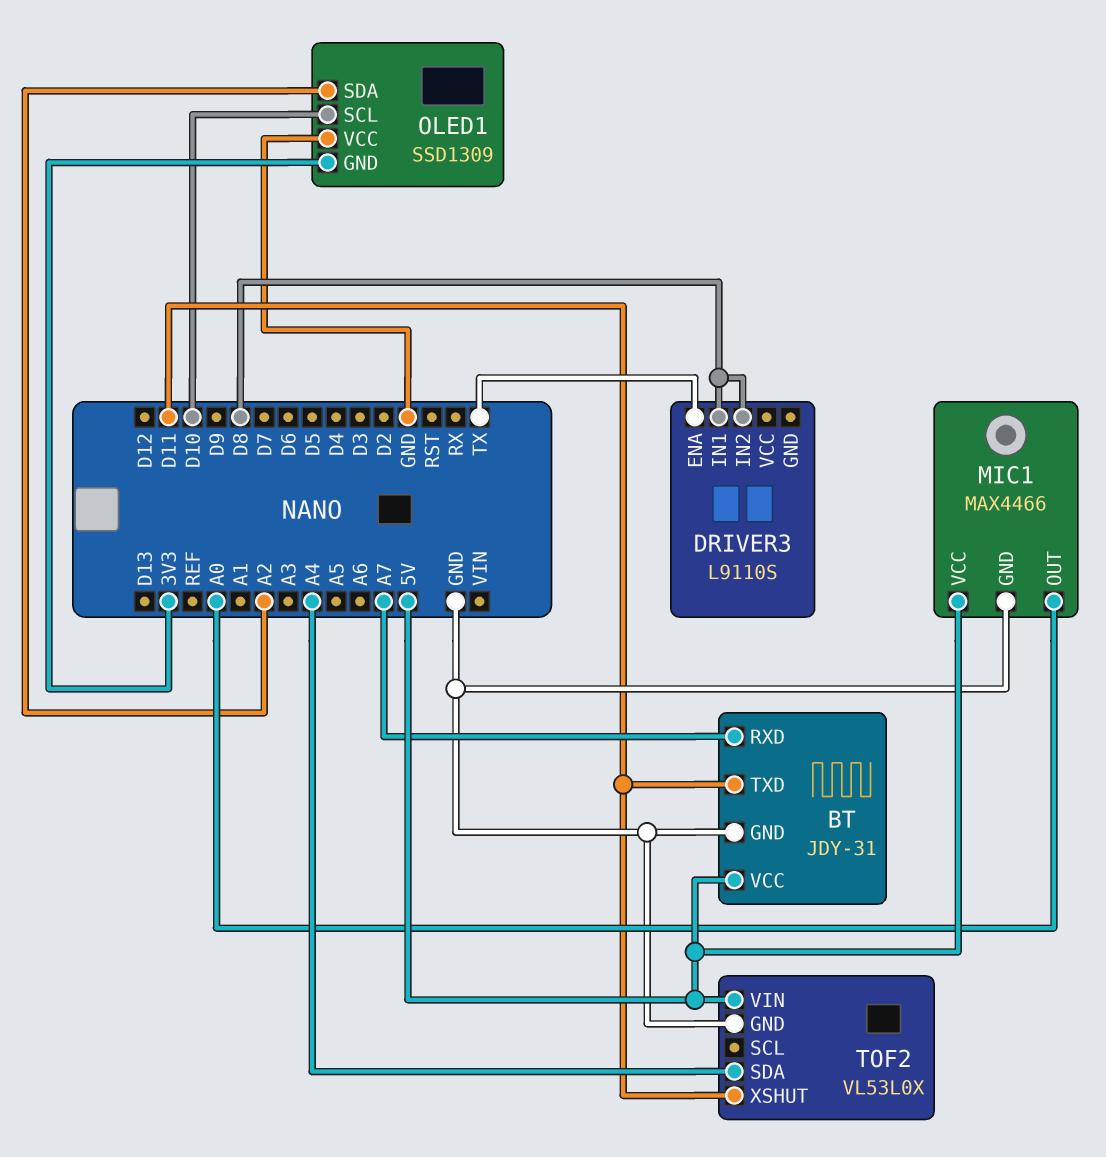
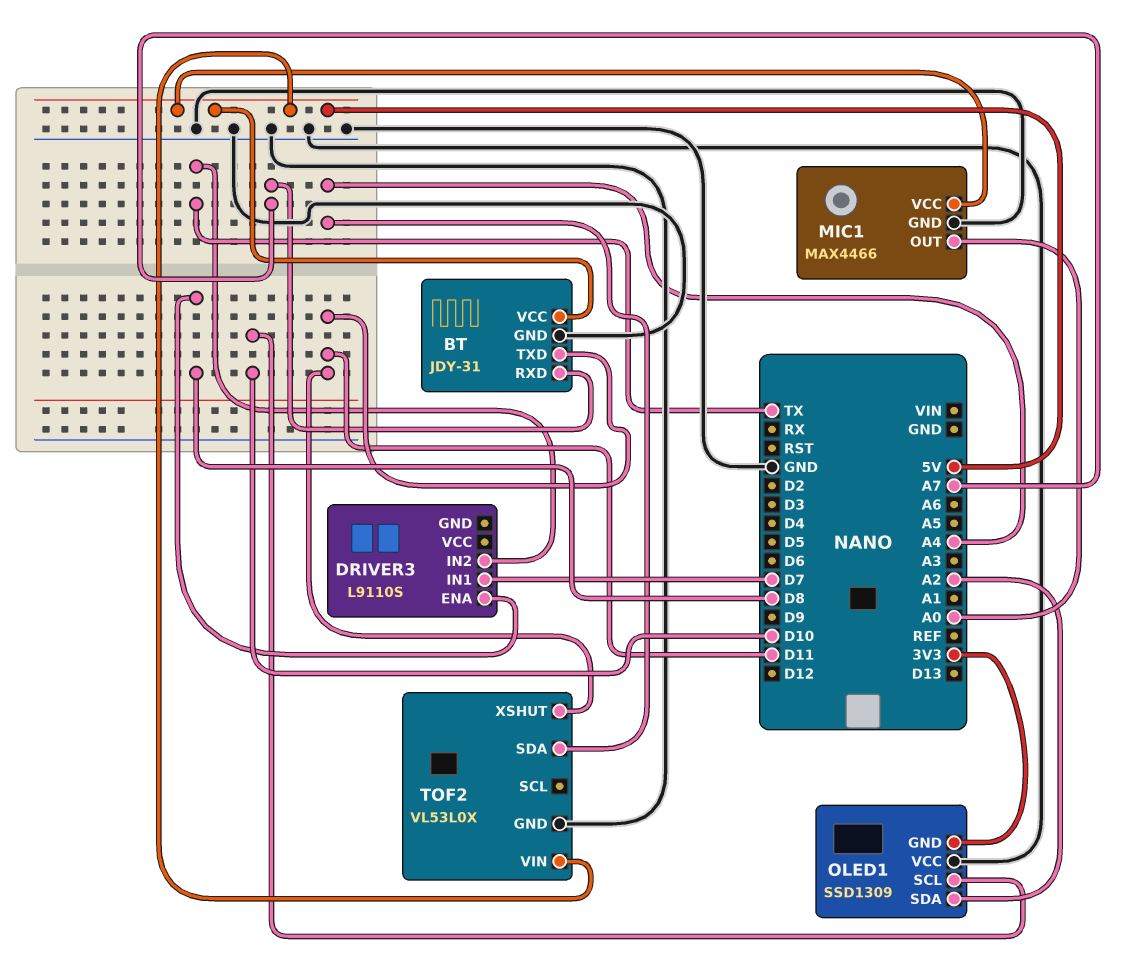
DRIVER3 pin ENA: TX -> D8
DRIVER3 pin IN1: D8 -> D7
DRIVER3 pin IN2: D8 -> TX

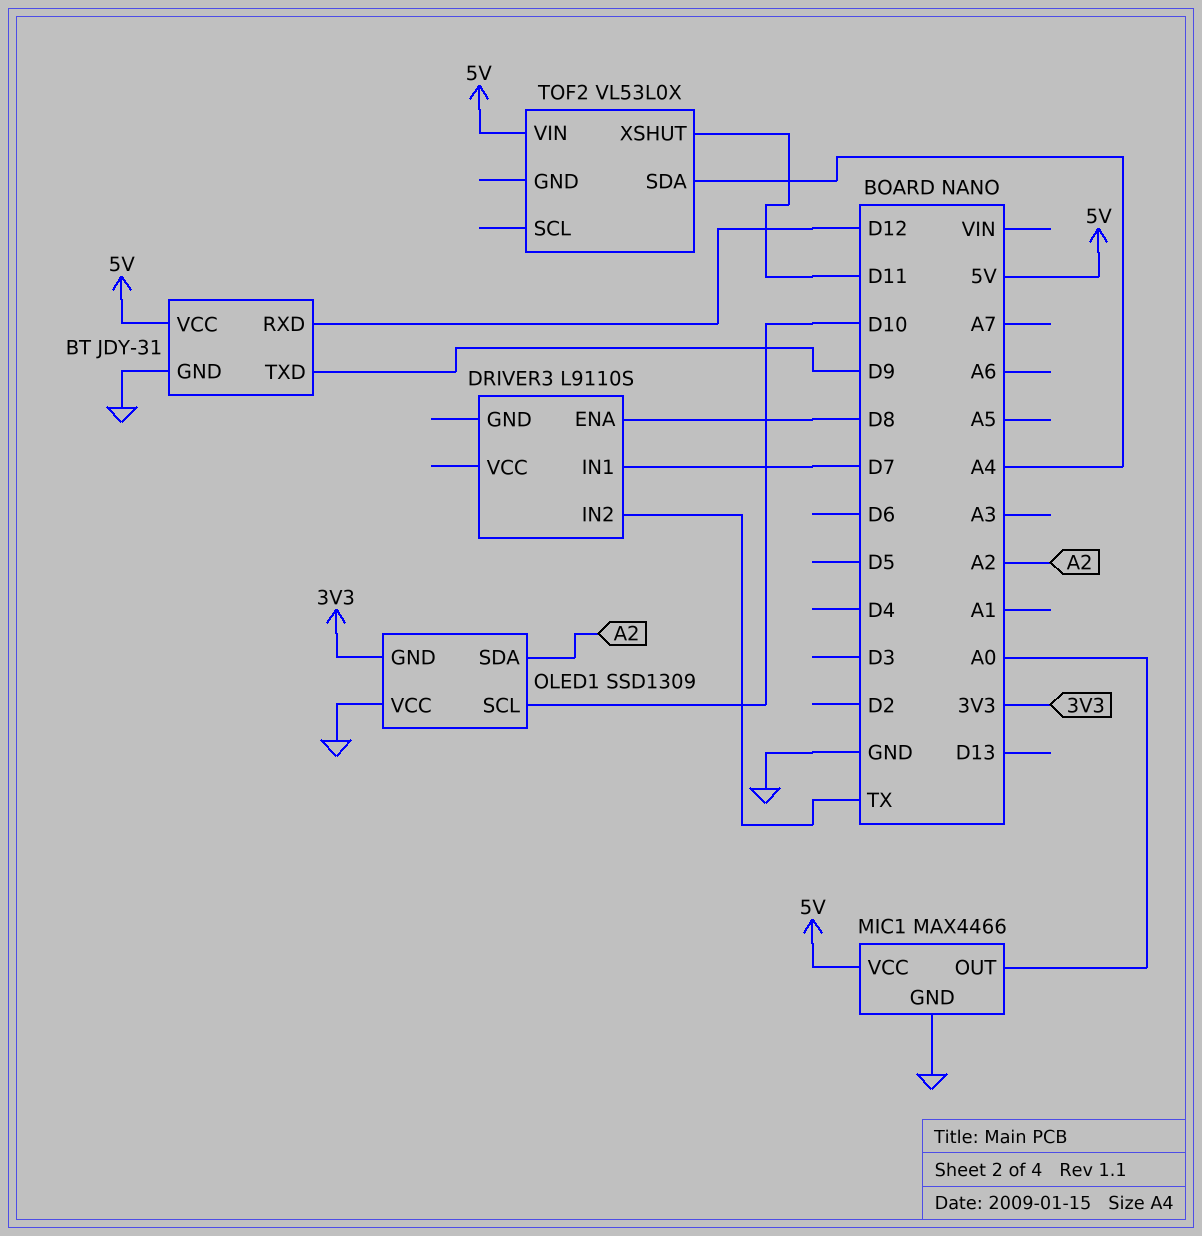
BT pin RXD: A7 -> D12
BT pin TXD: D11 -> D9
TOF2 pin GND: GND -> none

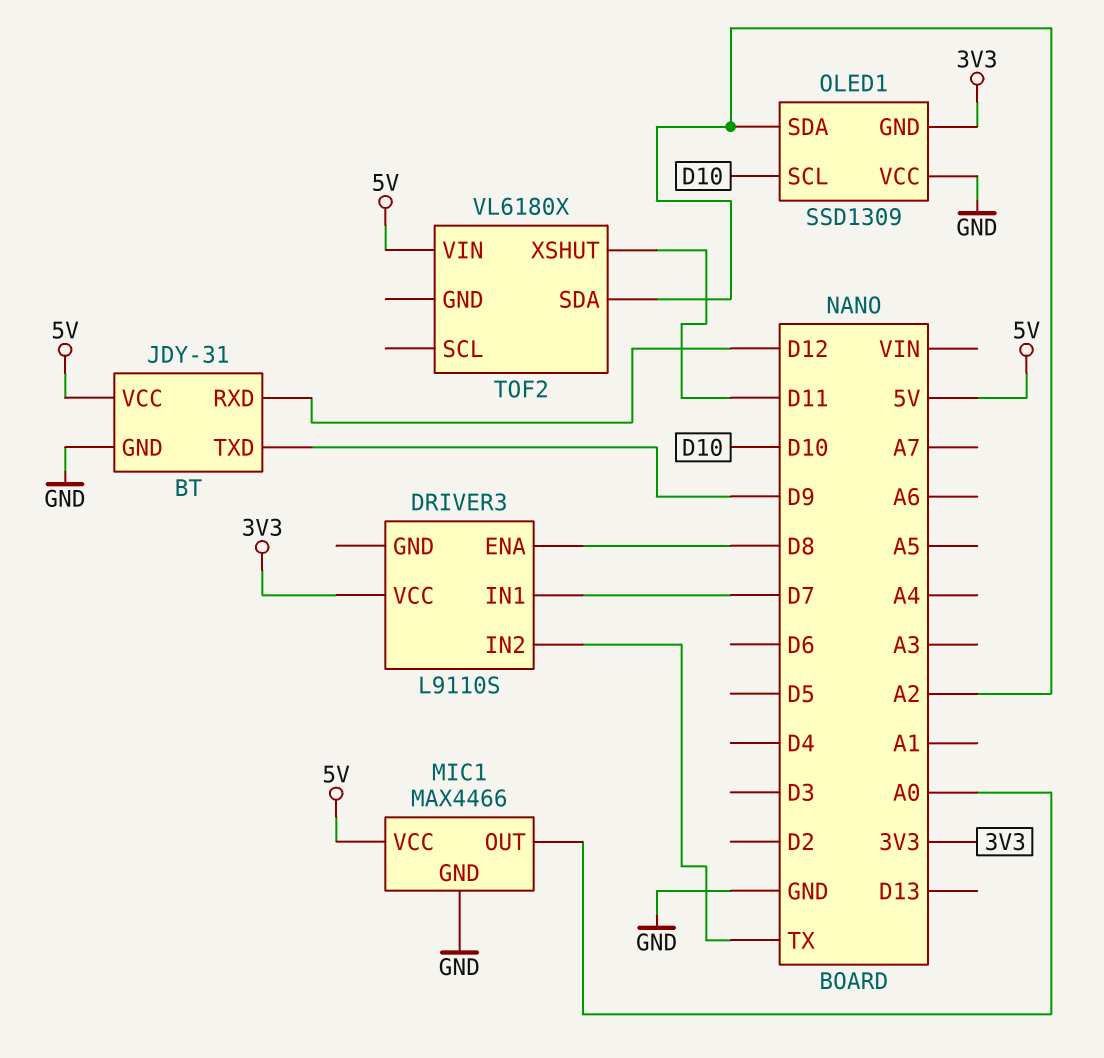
DRIVER3 pin VCC: none -> 3V3
TOF2: VL53L0X -> VL6180X
TOF2 pin SDA: A4 -> A2

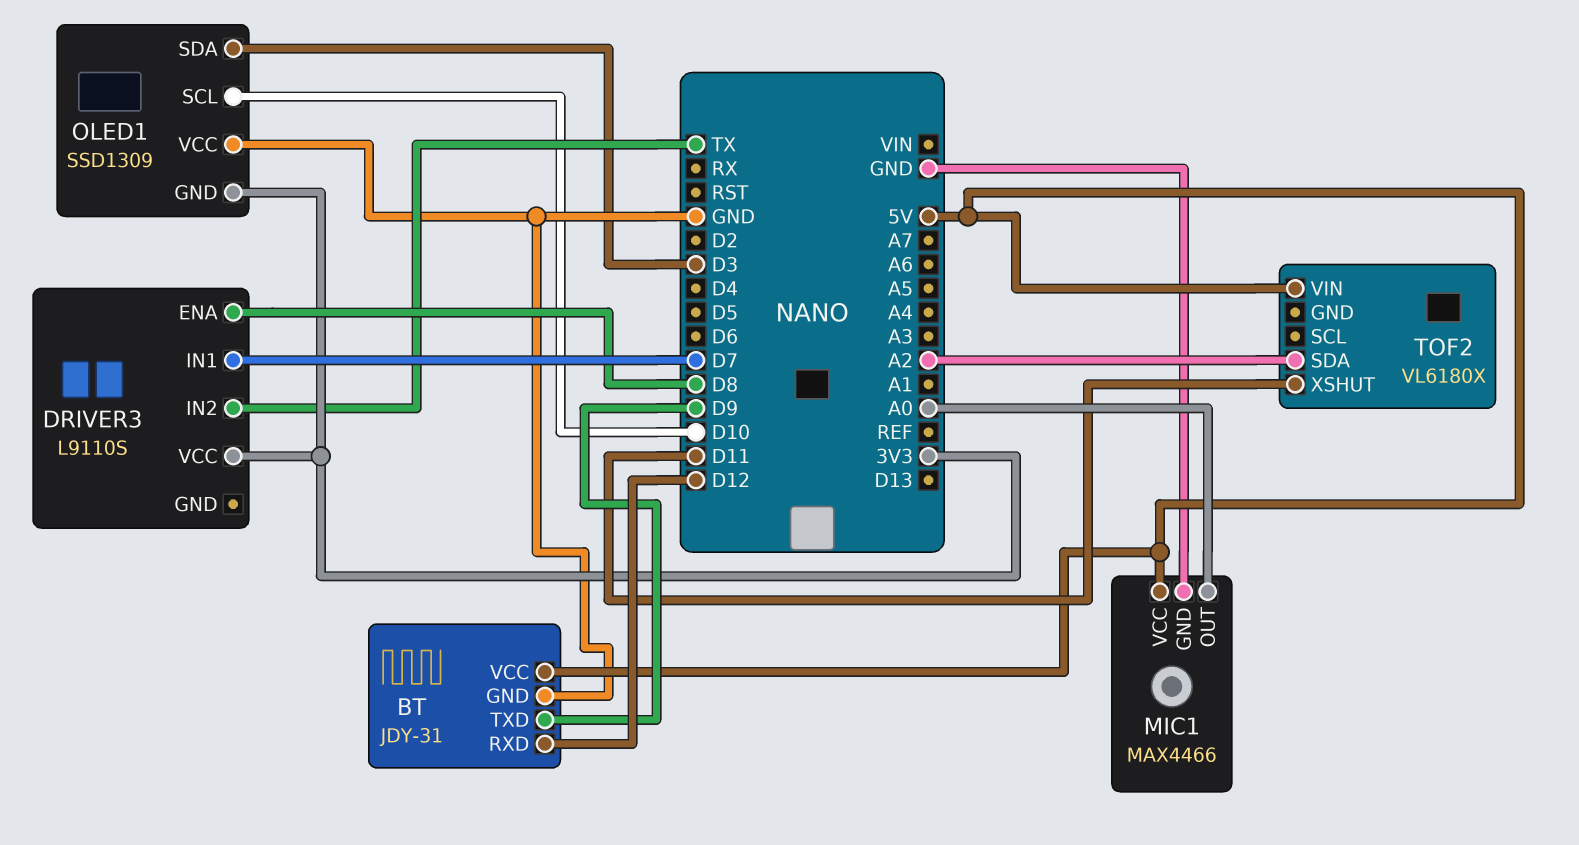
OLED1 pin SDA: A2 -> D3

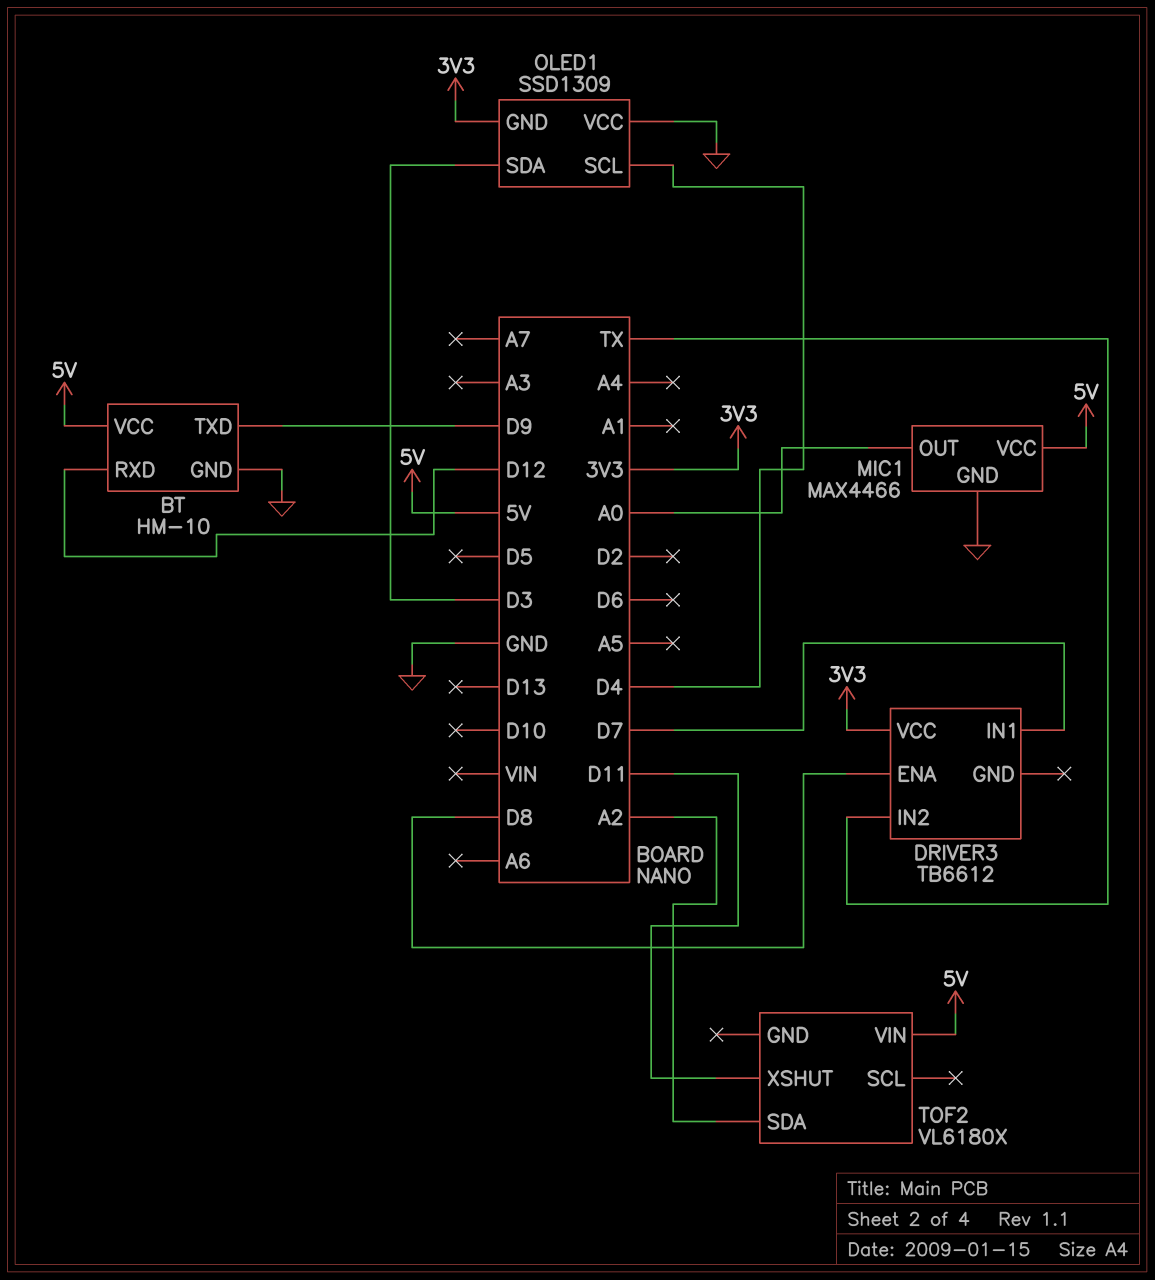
BT: JDY-31 -> HM-10
DRIVER3: L9110S -> TB6612
OLED1 pin SCL: D10 -> D4

